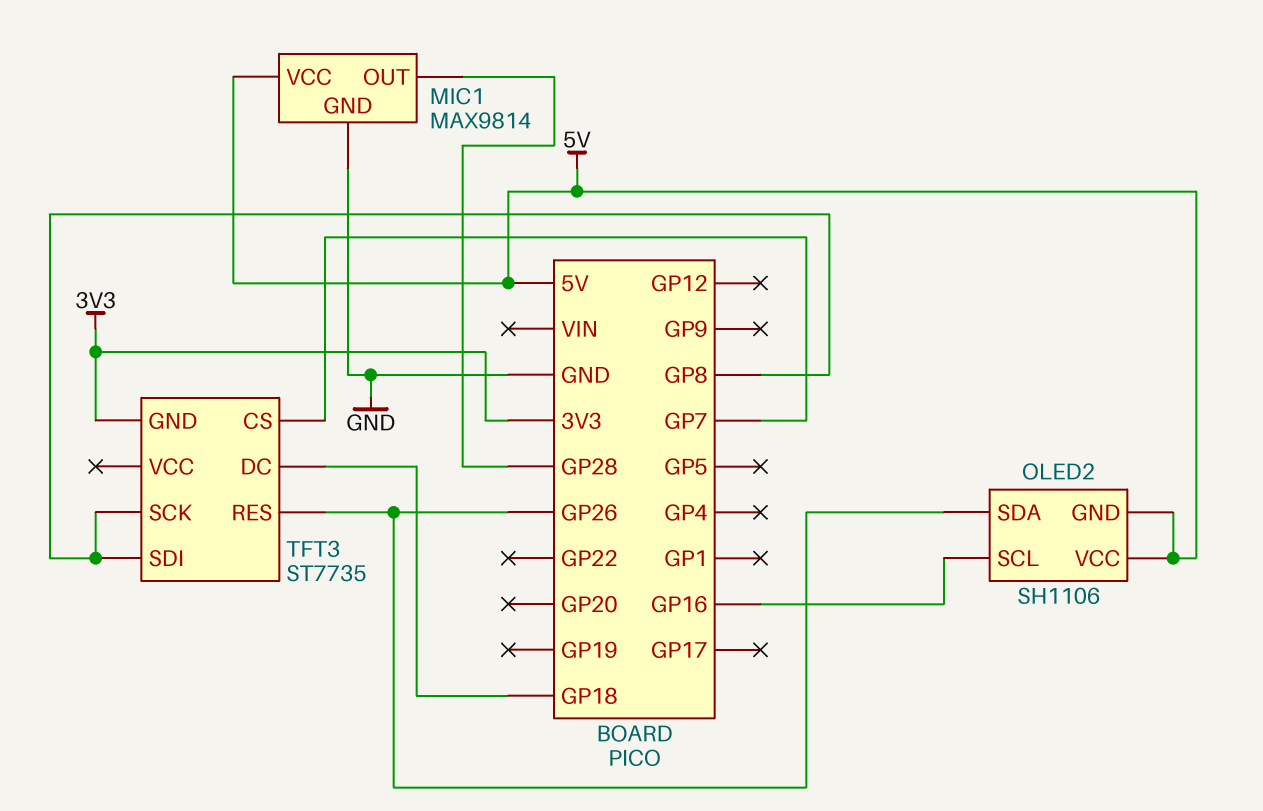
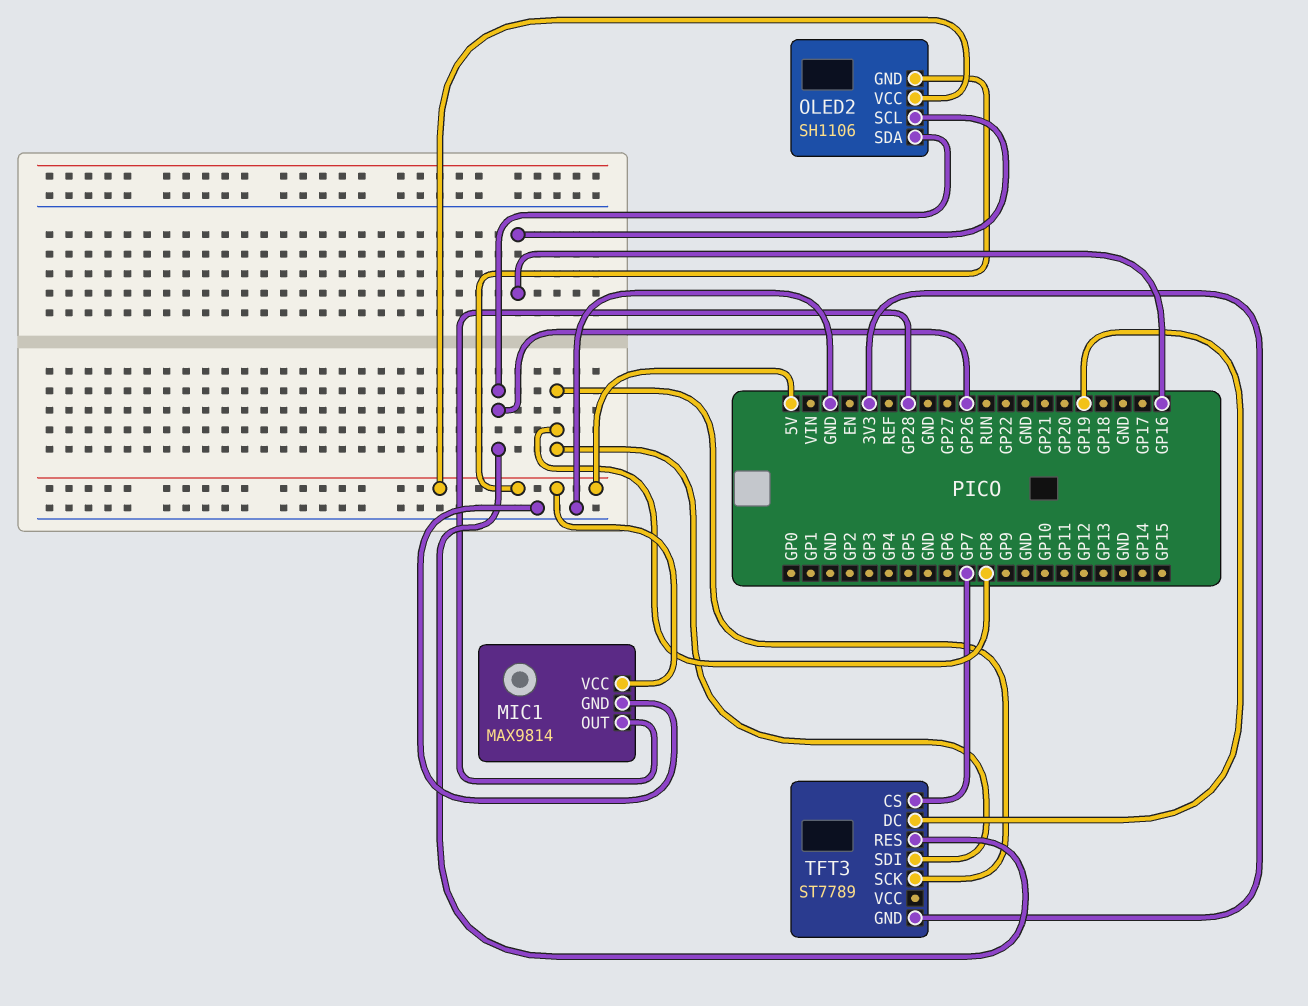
TFT3: ST7735 -> ST7789
TFT3 pin DC: GP18 -> GP19

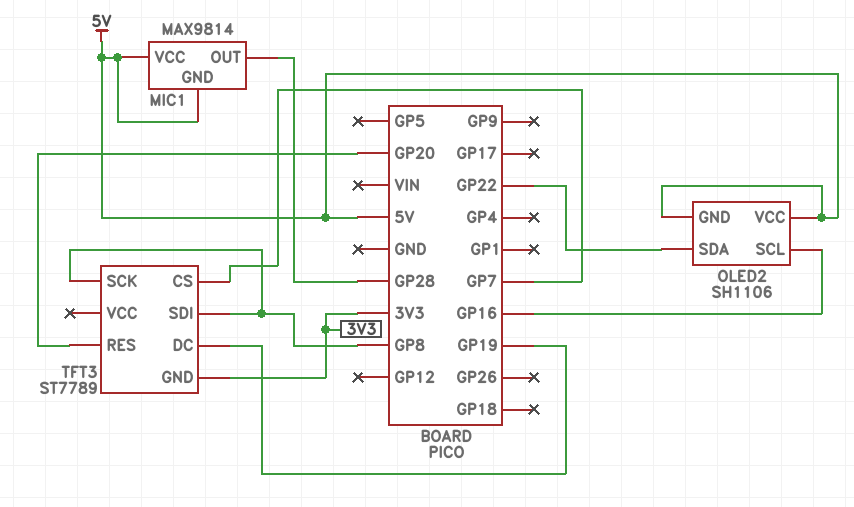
MIC1 pin GND: GND -> 5V
OLED2 pin SDA: GP26 -> GP22
TFT3 pin RES: GP26 -> GP20

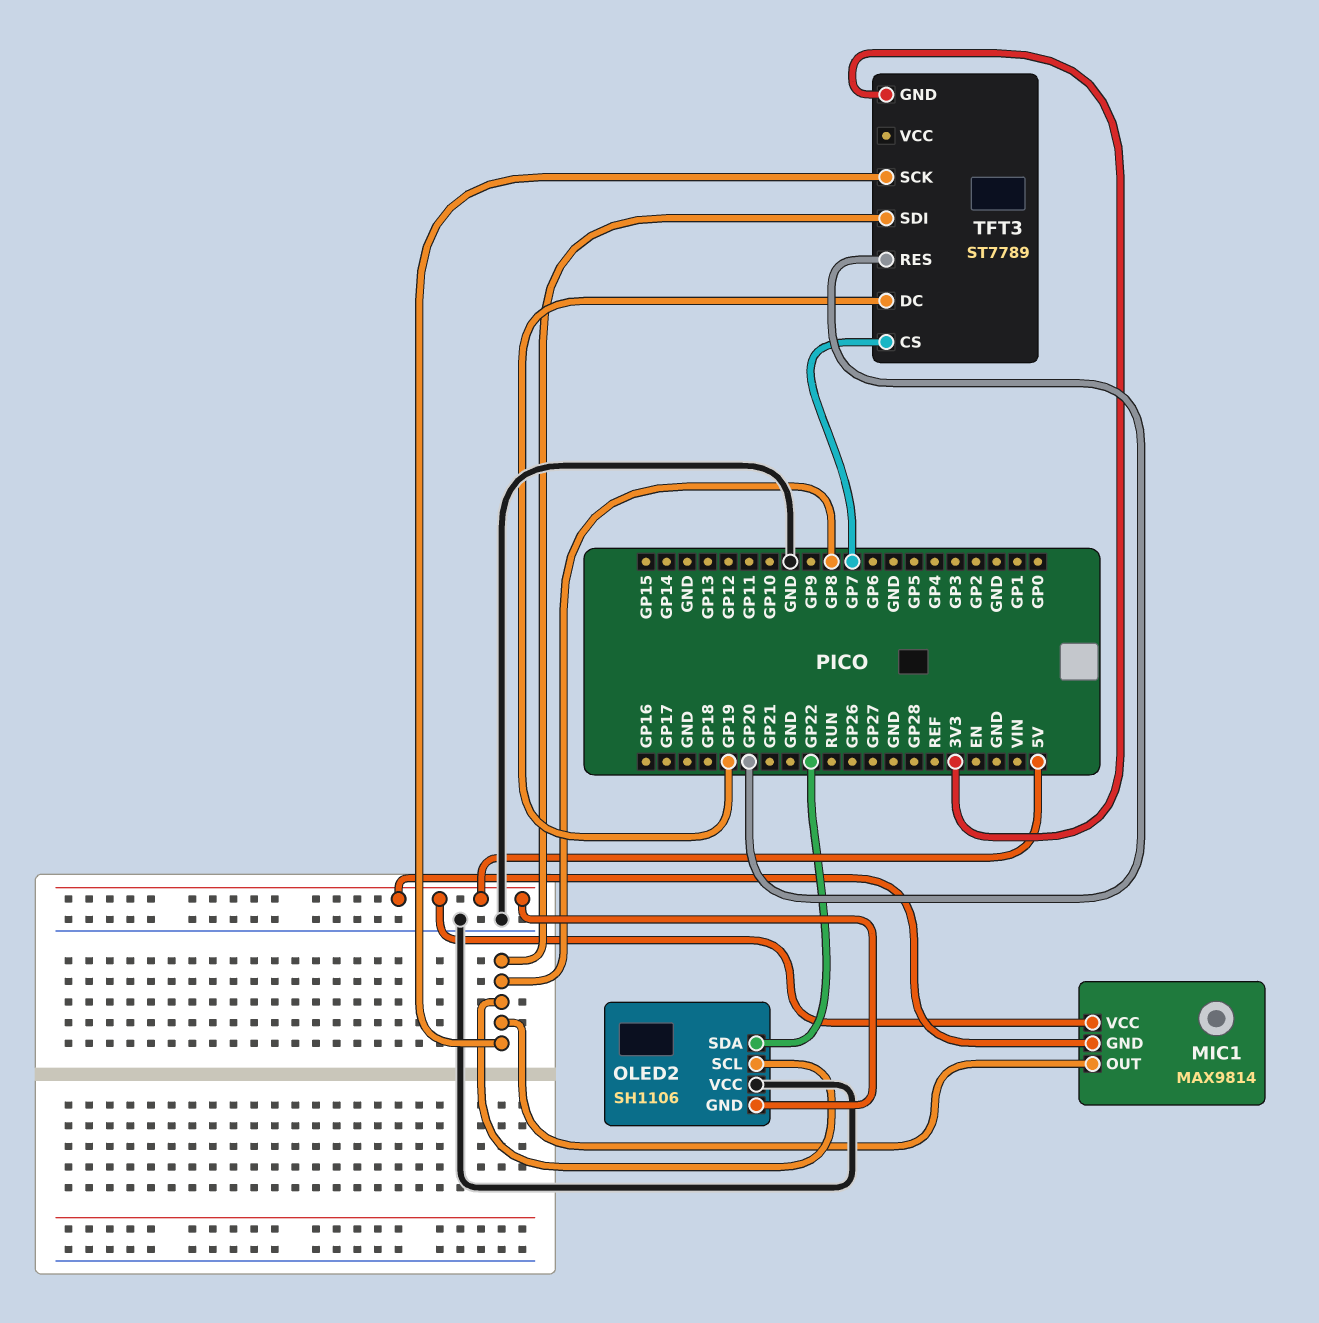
MIC1 pin OUT: GP28 -> GP8
OLED2 pin SCL: GP16 -> GP8
OLED2 pin VCC: 5V -> GND

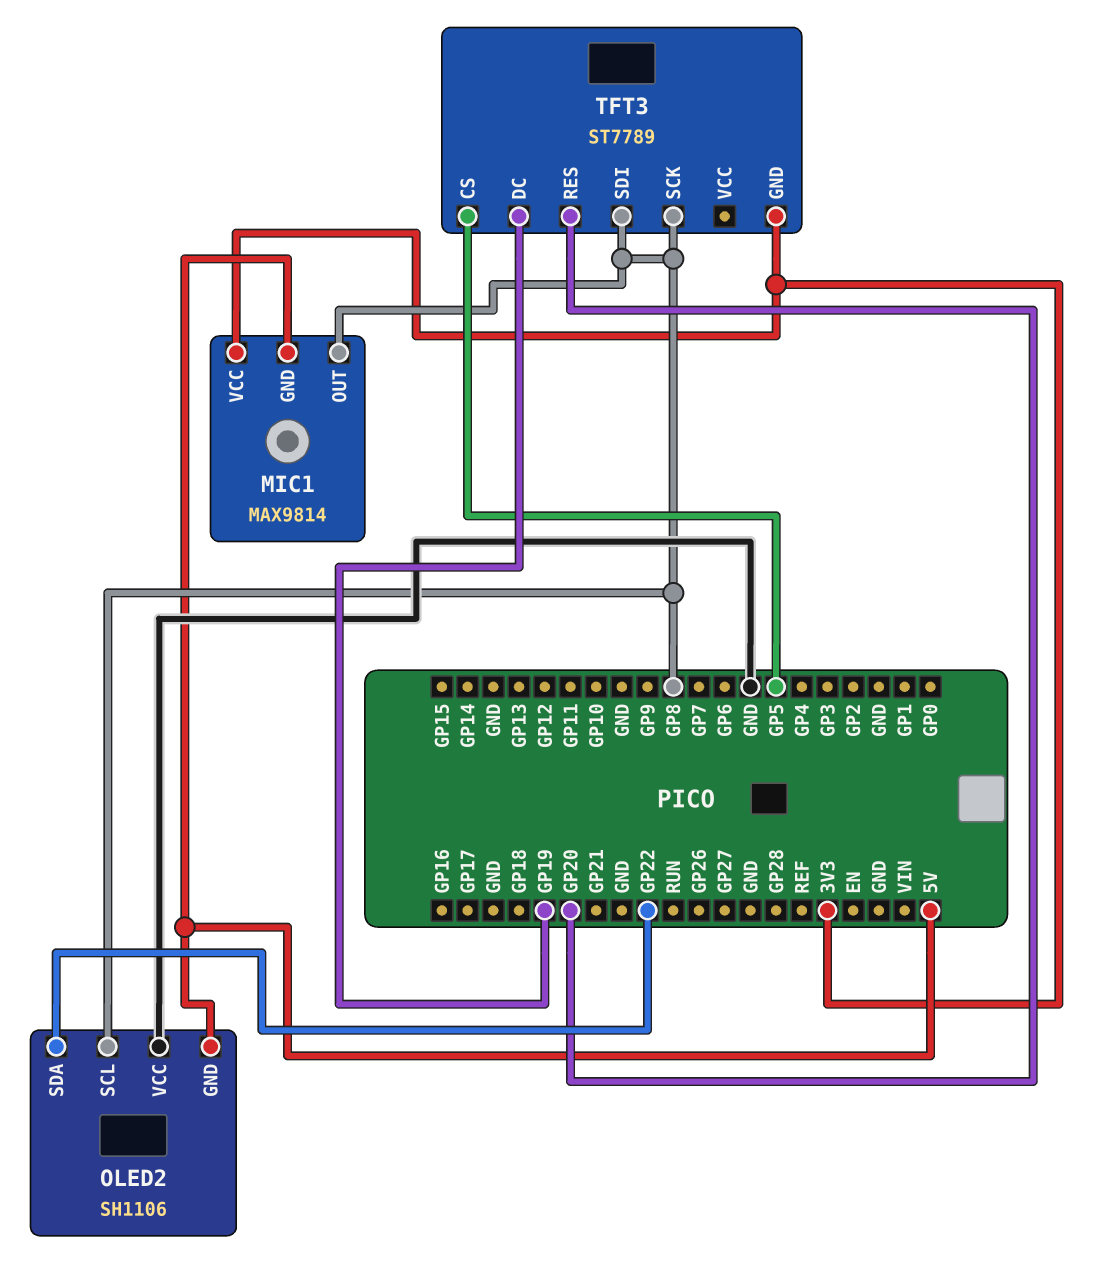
MIC1 pin VCC: 5V -> 3V3
TFT3 pin CS: GP7 -> GP5

